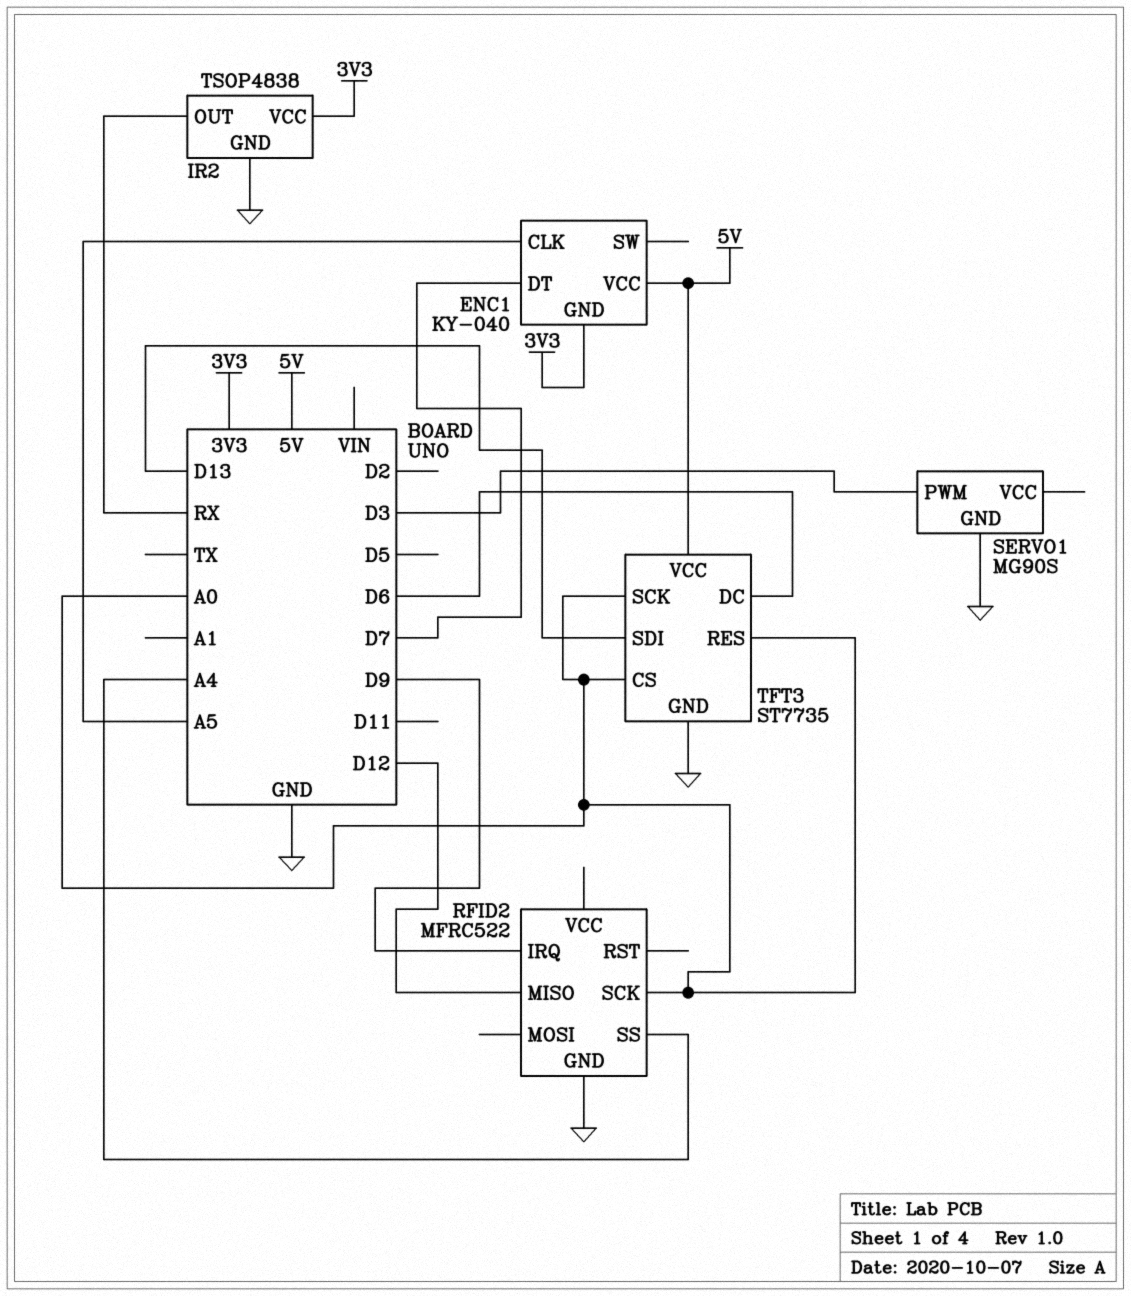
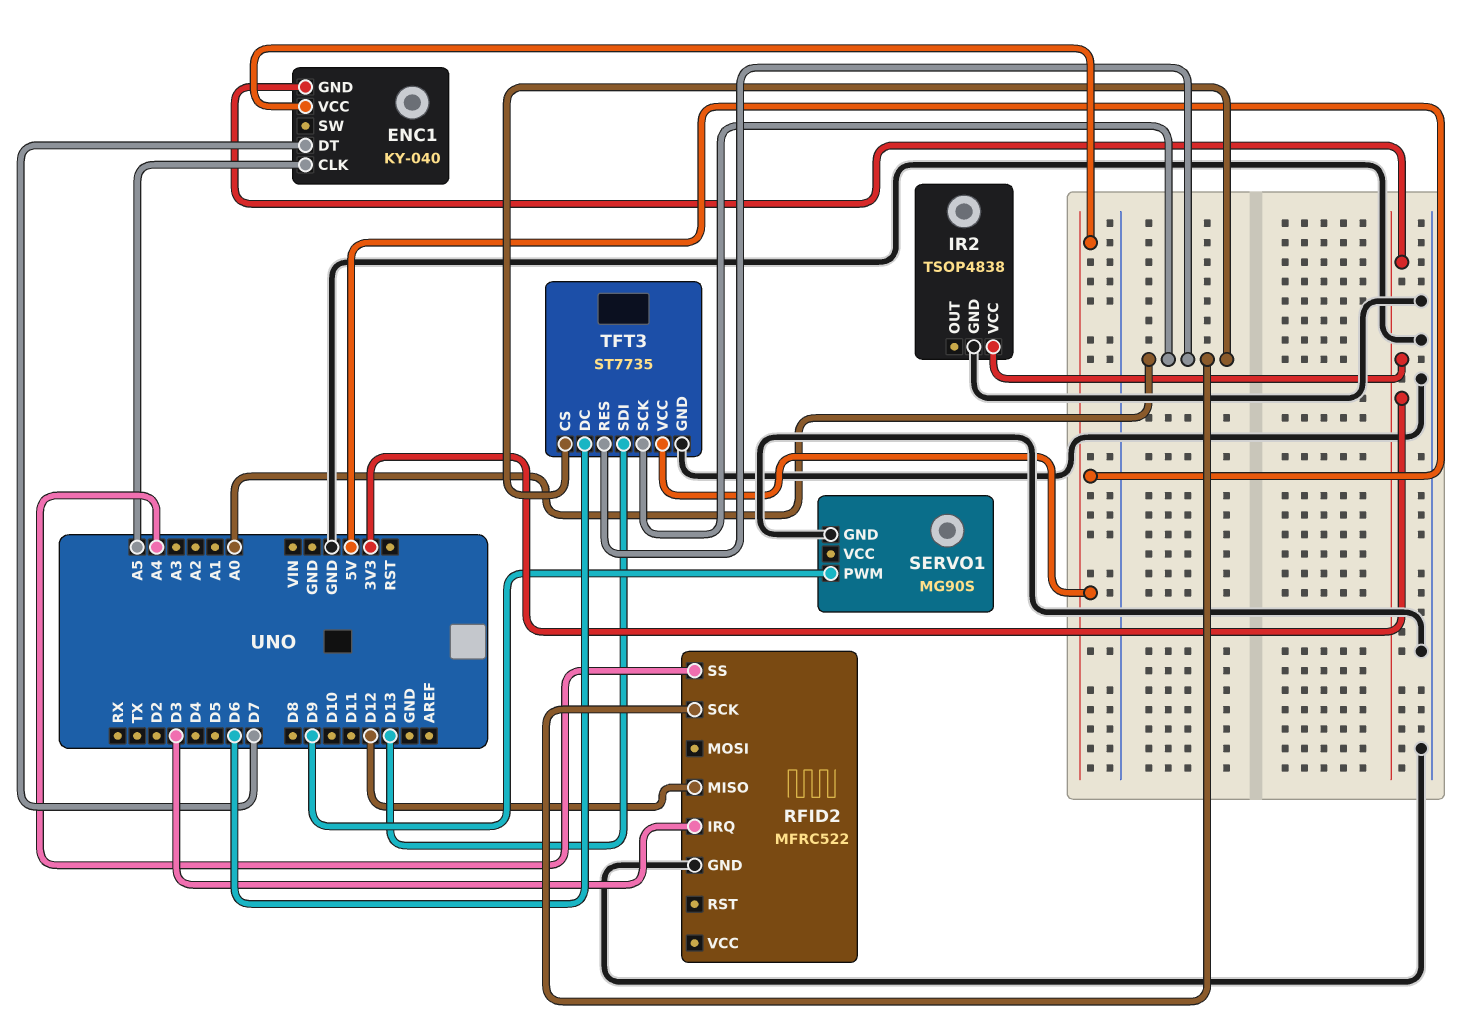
IR2 pin OUT: RX -> none
RFID2 pin IRQ: D9 -> D3
SERVO1 pin PWM: D3 -> D9

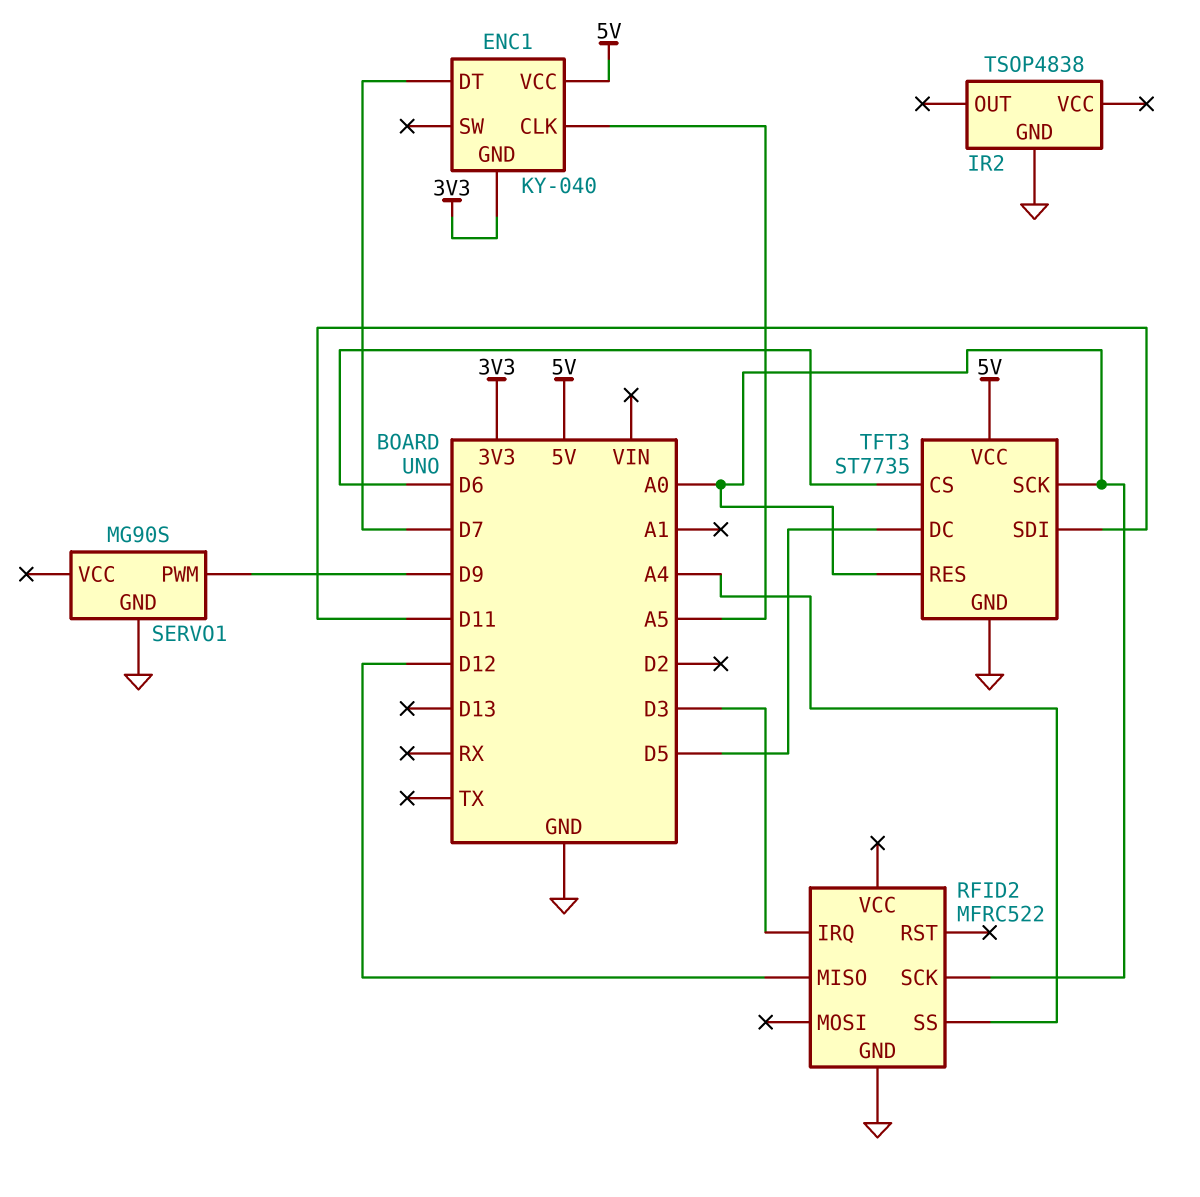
IR2 pin VCC: 3V3 -> none
TFT3 pin CS: A0 -> D6
TFT3 pin DC: D6 -> D5
TFT3 pin SDI: D13 -> D11

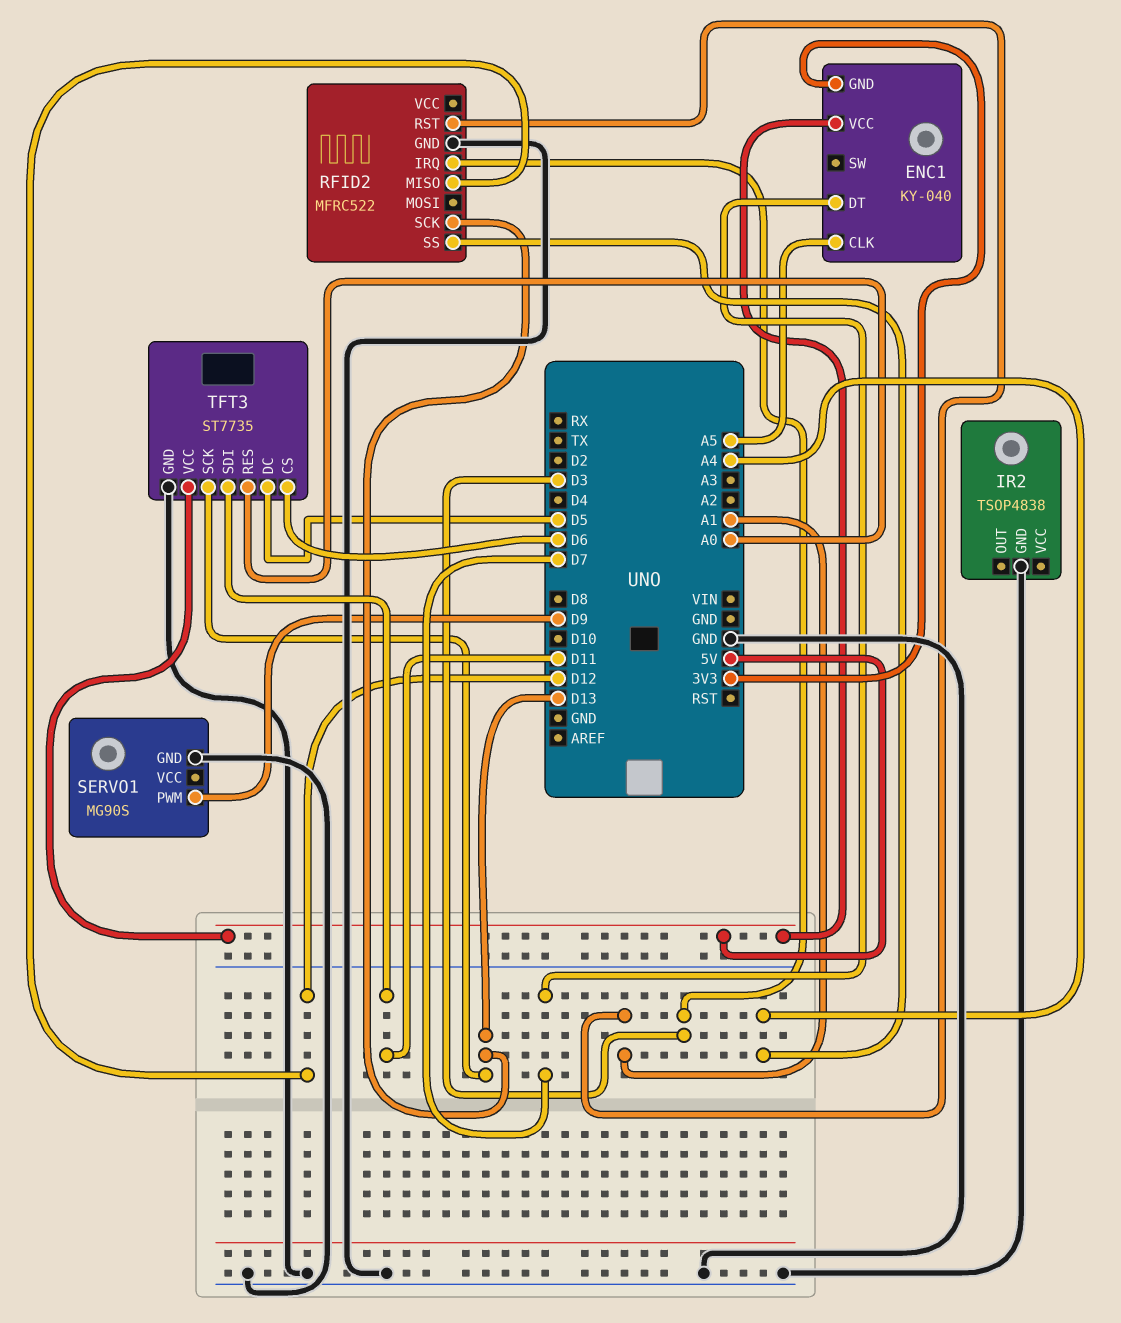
RFID2 pin RST: none -> A1
RFID2 pin SCK: A0 -> D13
TFT3 pin SCK: A0 -> D13

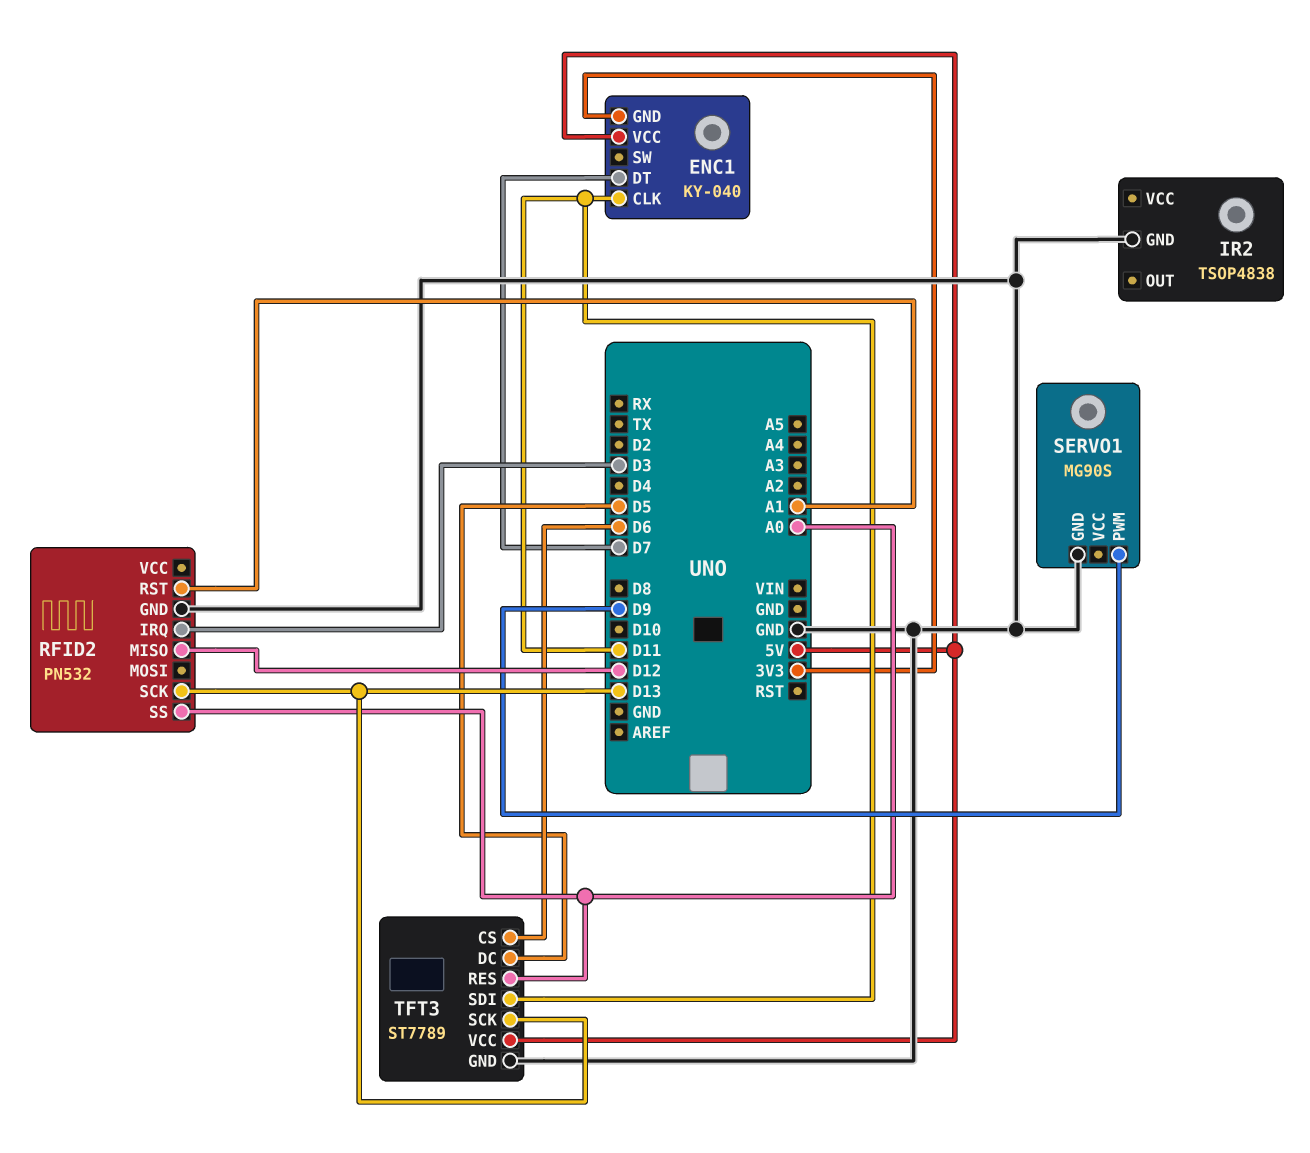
ENC1 pin CLK: A5 -> D11
RFID2: MFRC522 -> PN532
RFID2 pin SS: A4 -> A0
TFT3: ST7735 -> ST7789

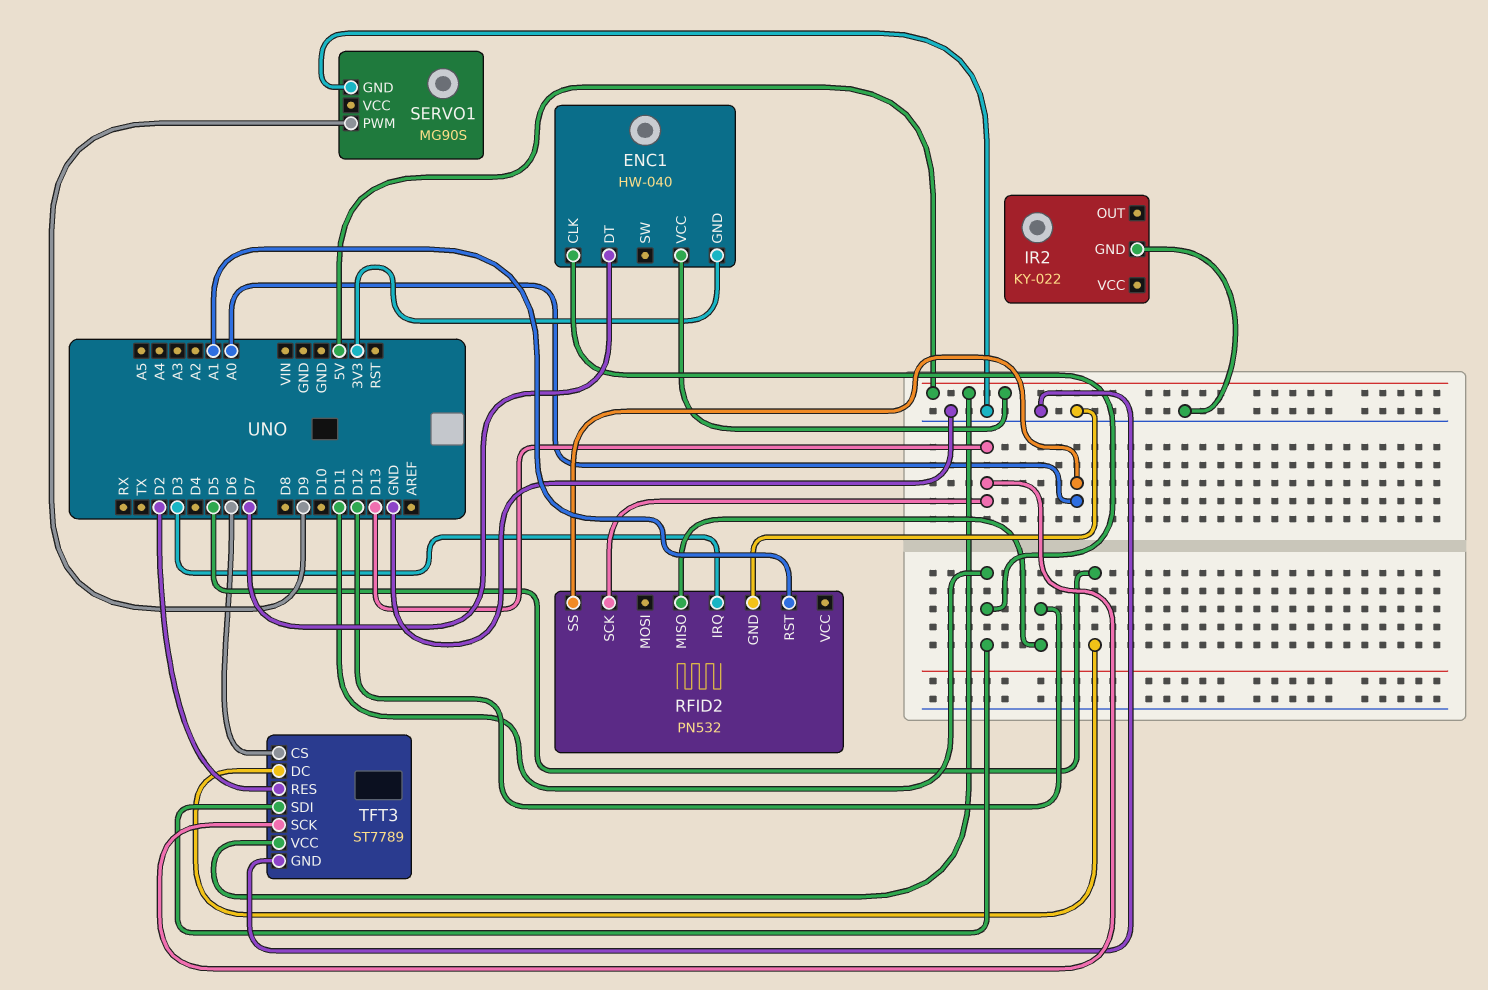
ENC1: KY-040 -> HW-040
IR2: TSOP4838 -> KY-022
TFT3 pin RES: A0 -> D2

